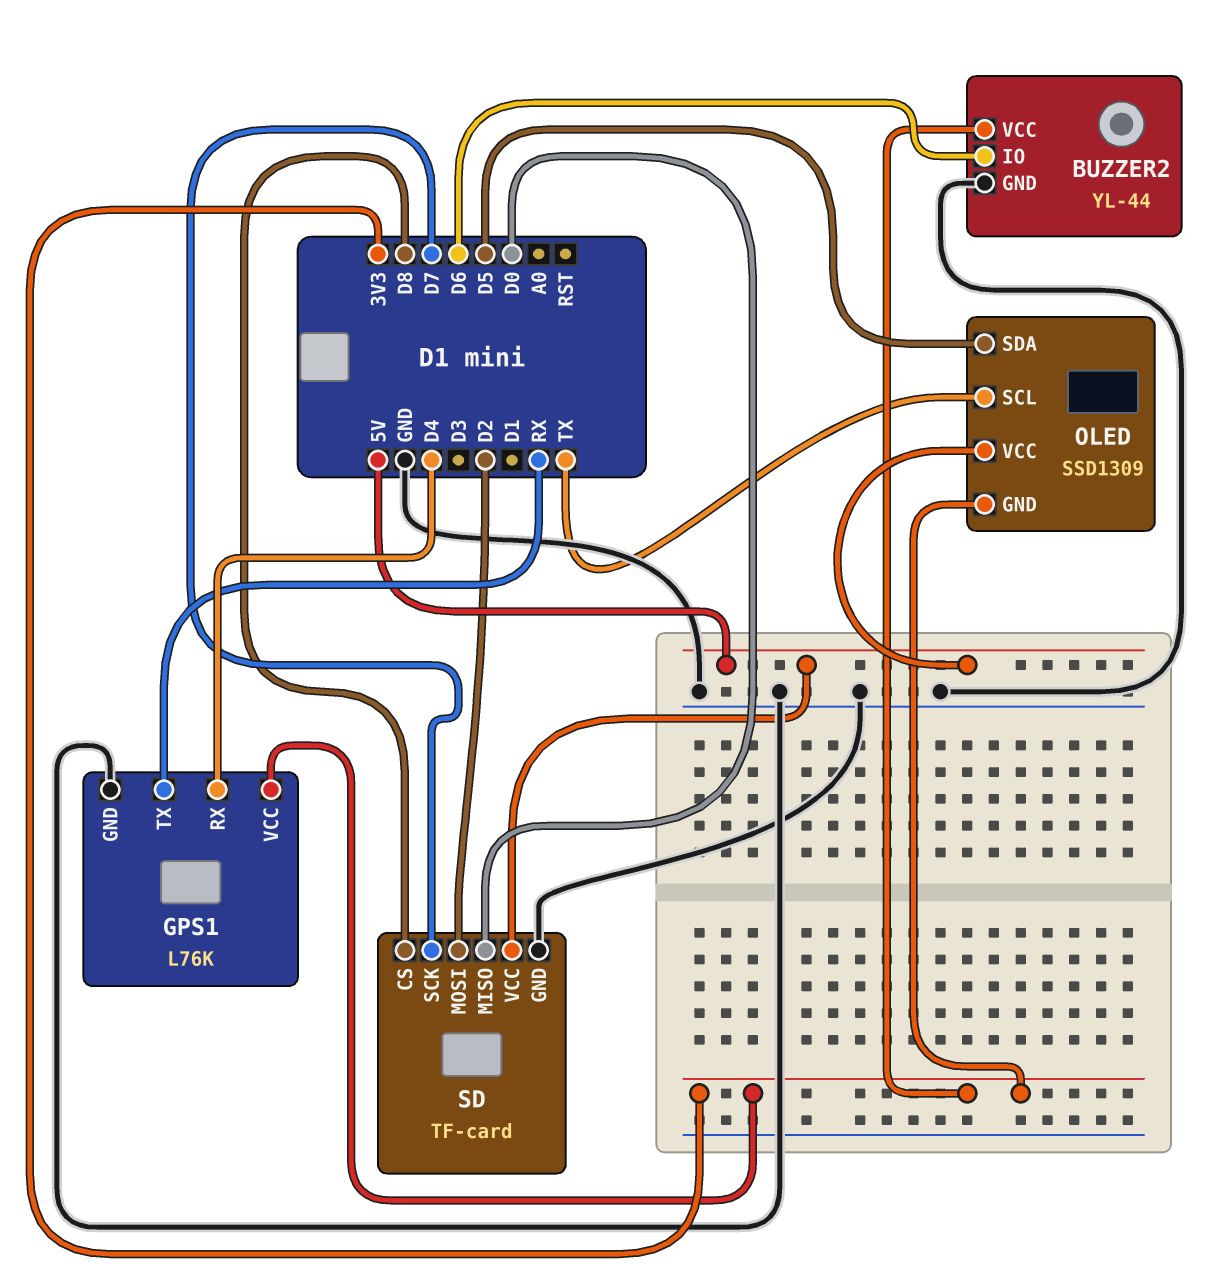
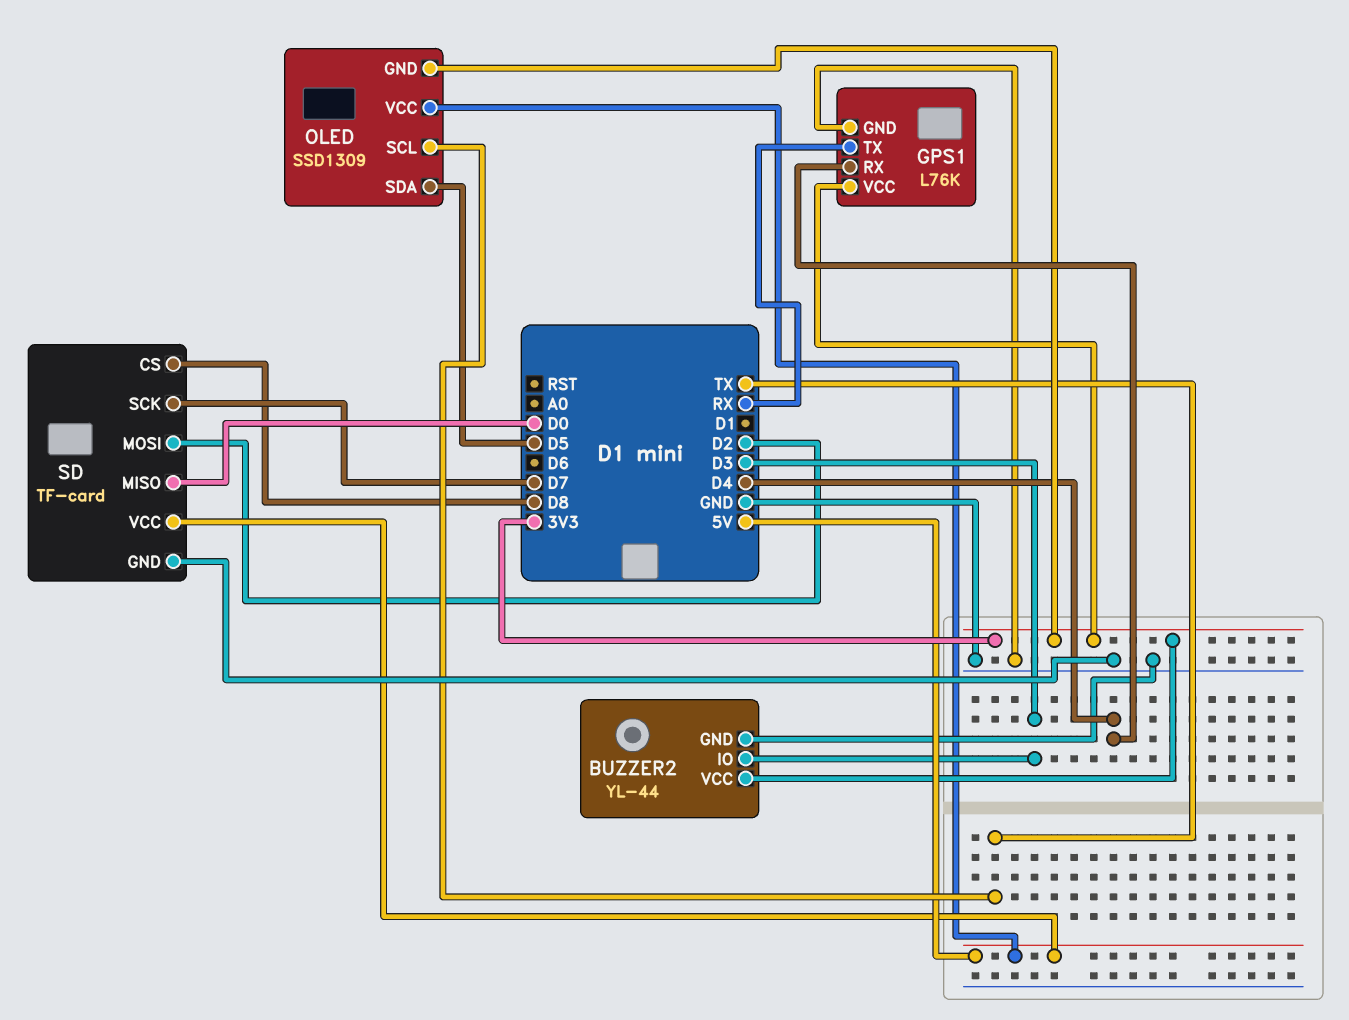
BUZZER2 pin IO: D6 -> D3

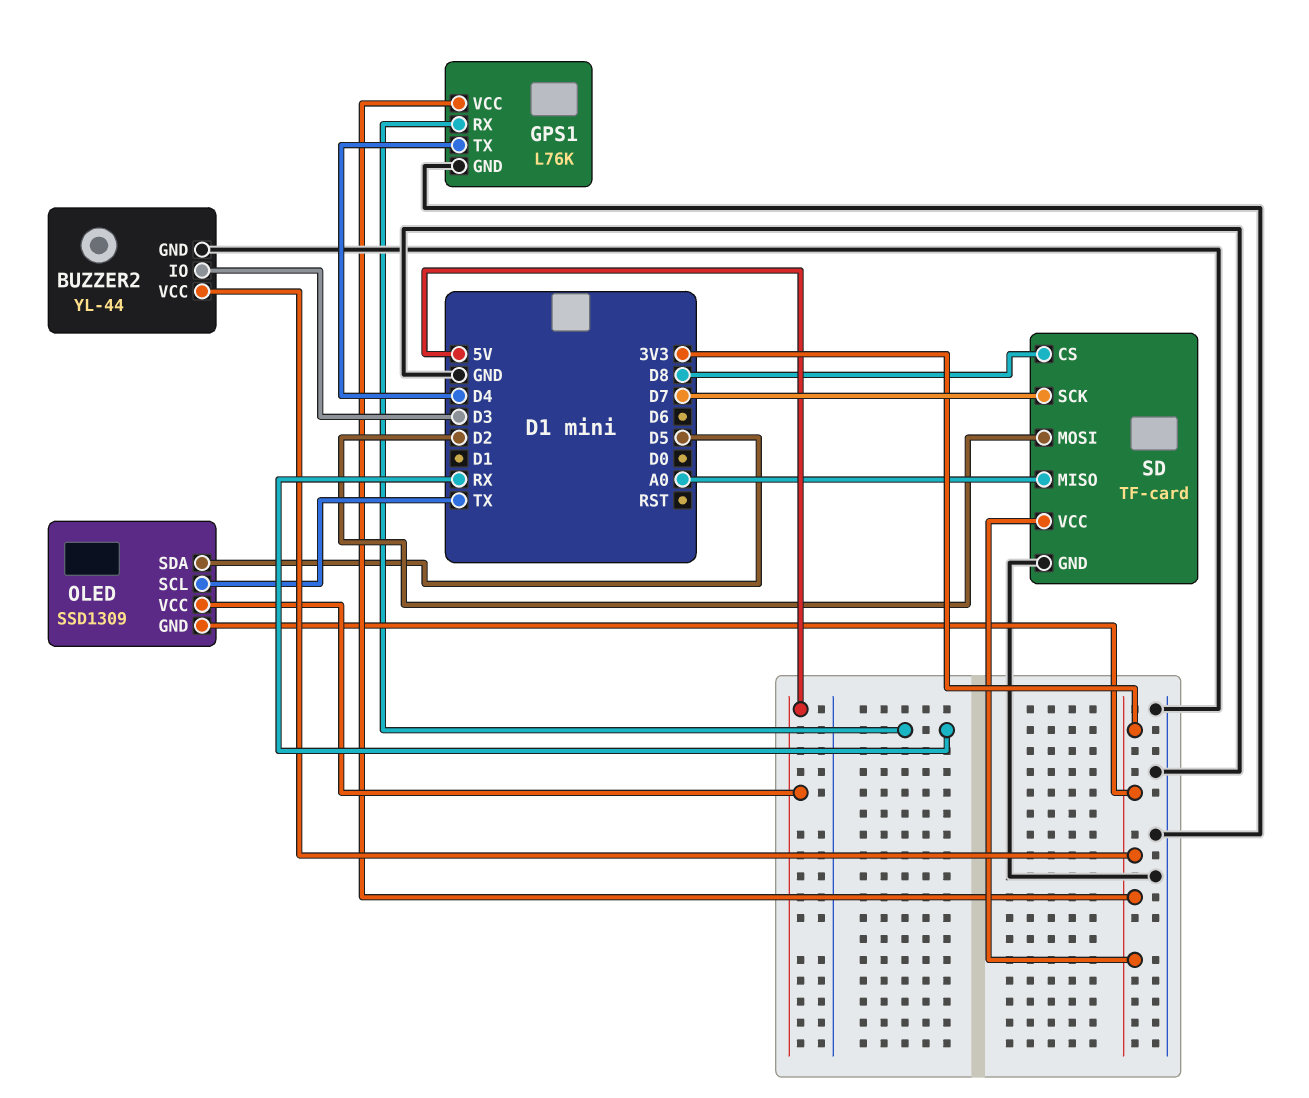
GPS1 pin RX: D4 -> RX
GPS1 pin TX: RX -> D4
SD pin MISO: D0 -> A0
SD pin VCC: 5V -> 3V3

